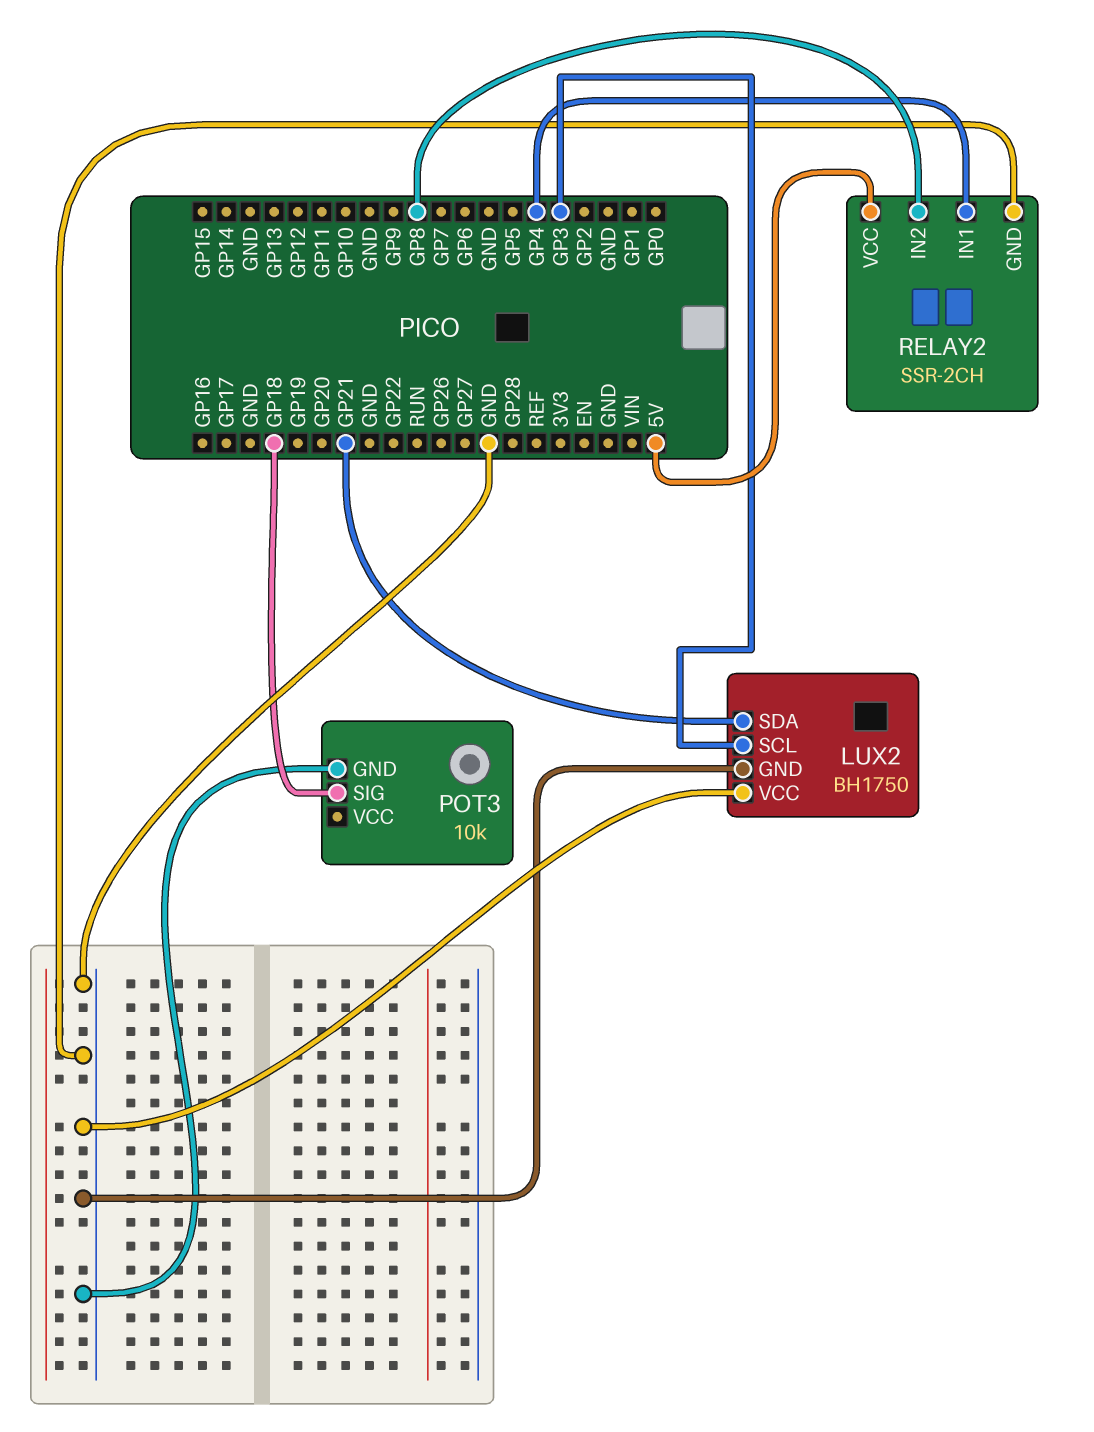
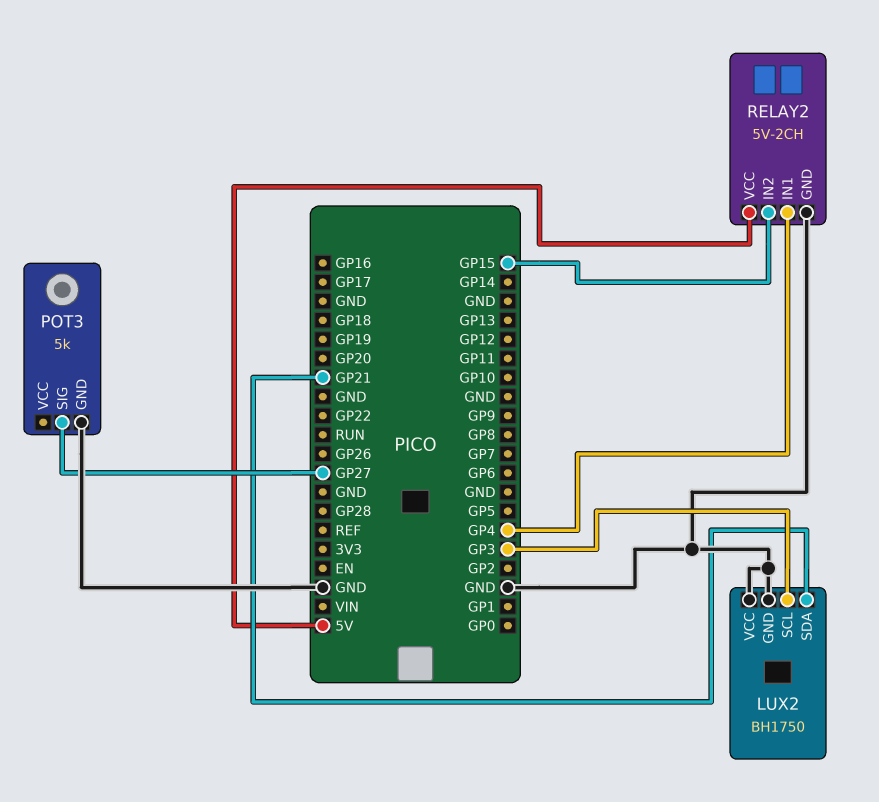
POT3: 10k -> 5k
POT3 pin SIG: GP18 -> GP27
RELAY2: SSR-2CH -> 5V-2CH
RELAY2 pin IN2: GP8 -> GP15

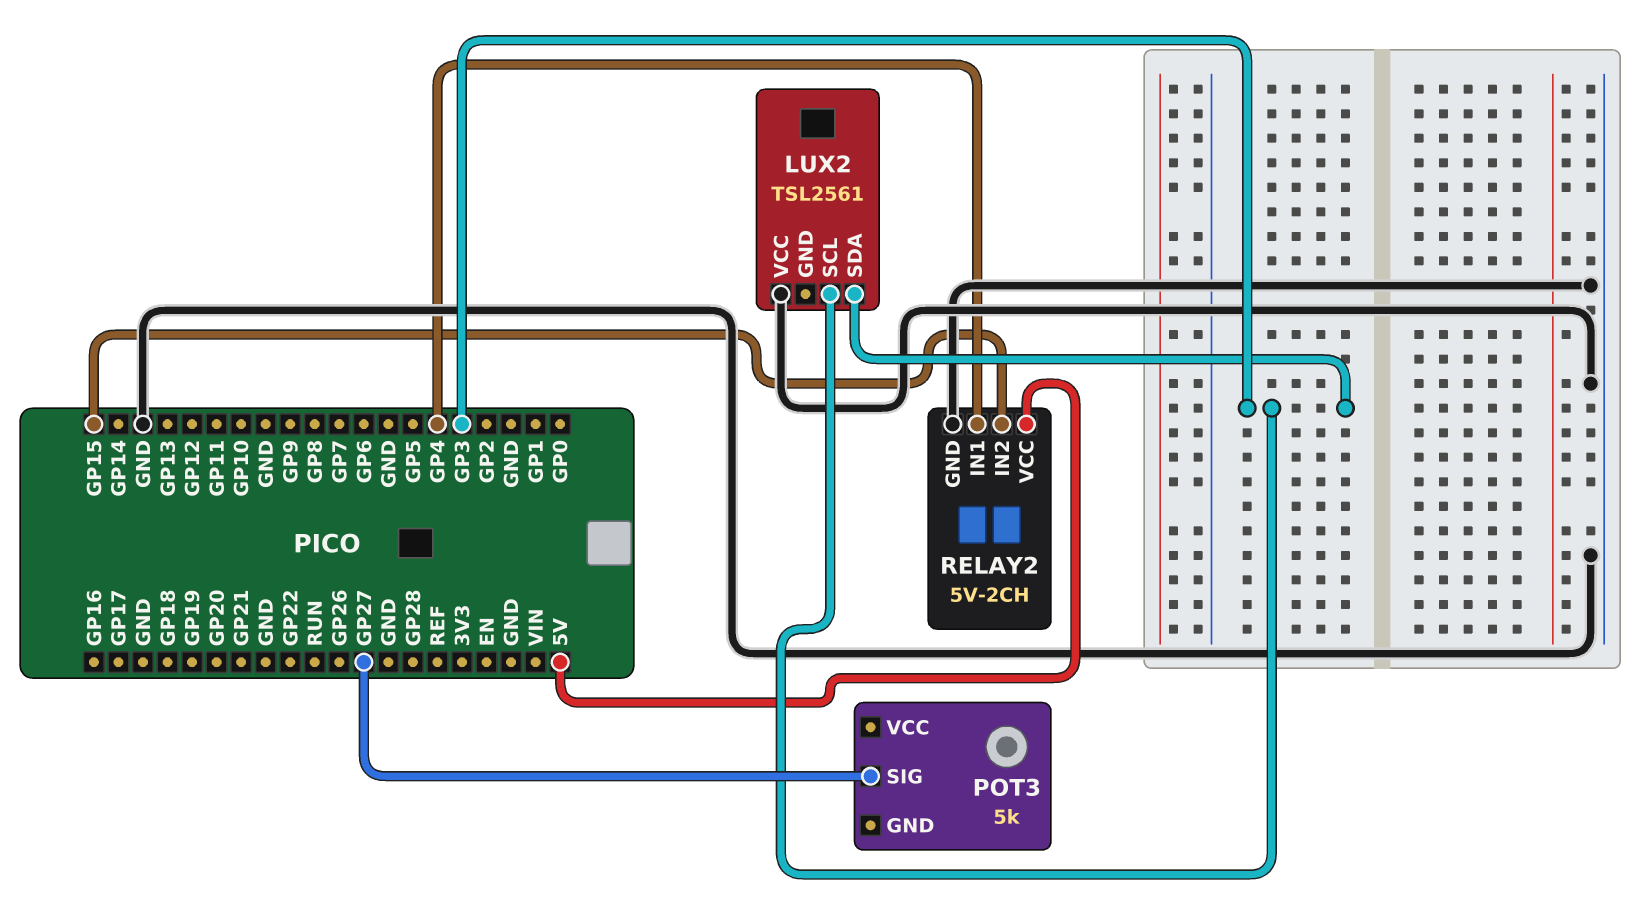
LUX2: BH1750 -> TSL2561
LUX2 pin GND: GND -> none
LUX2 pin SDA: GP21 -> GP3
POT3 pin GND: GND -> none

